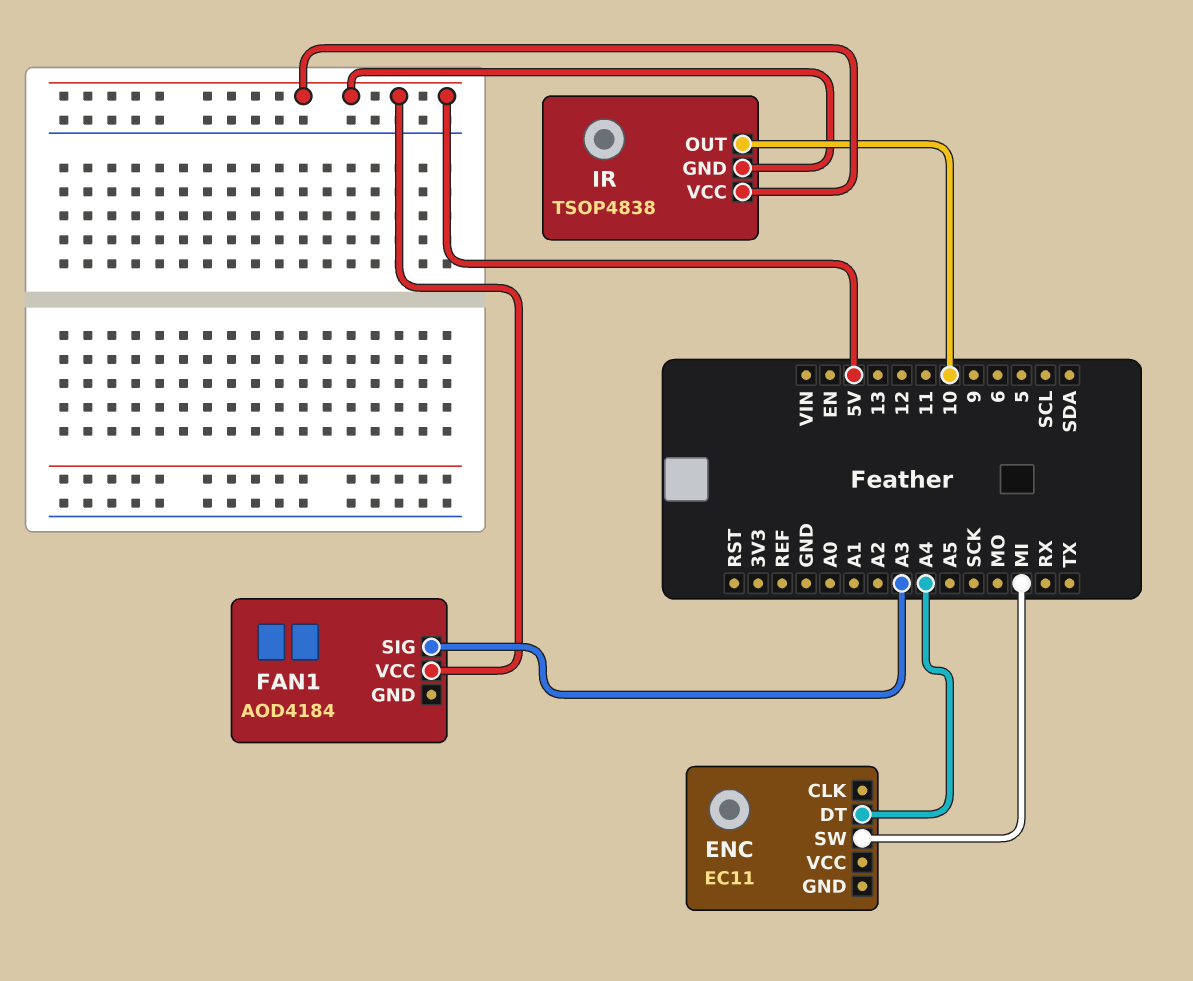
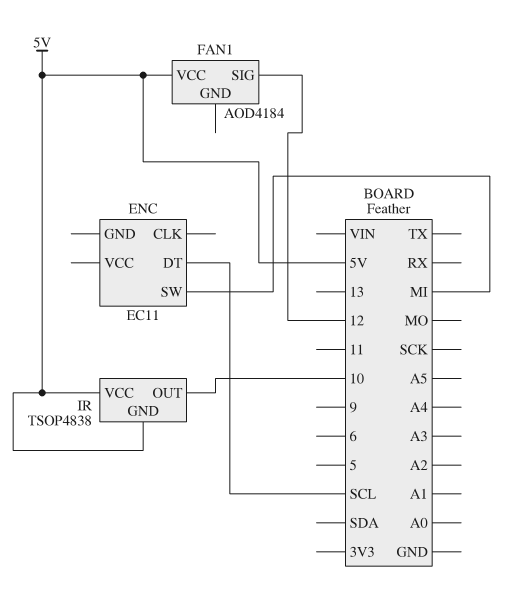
ENC pin DT: A4 -> SCL
FAN1 pin SIG: A3 -> 12

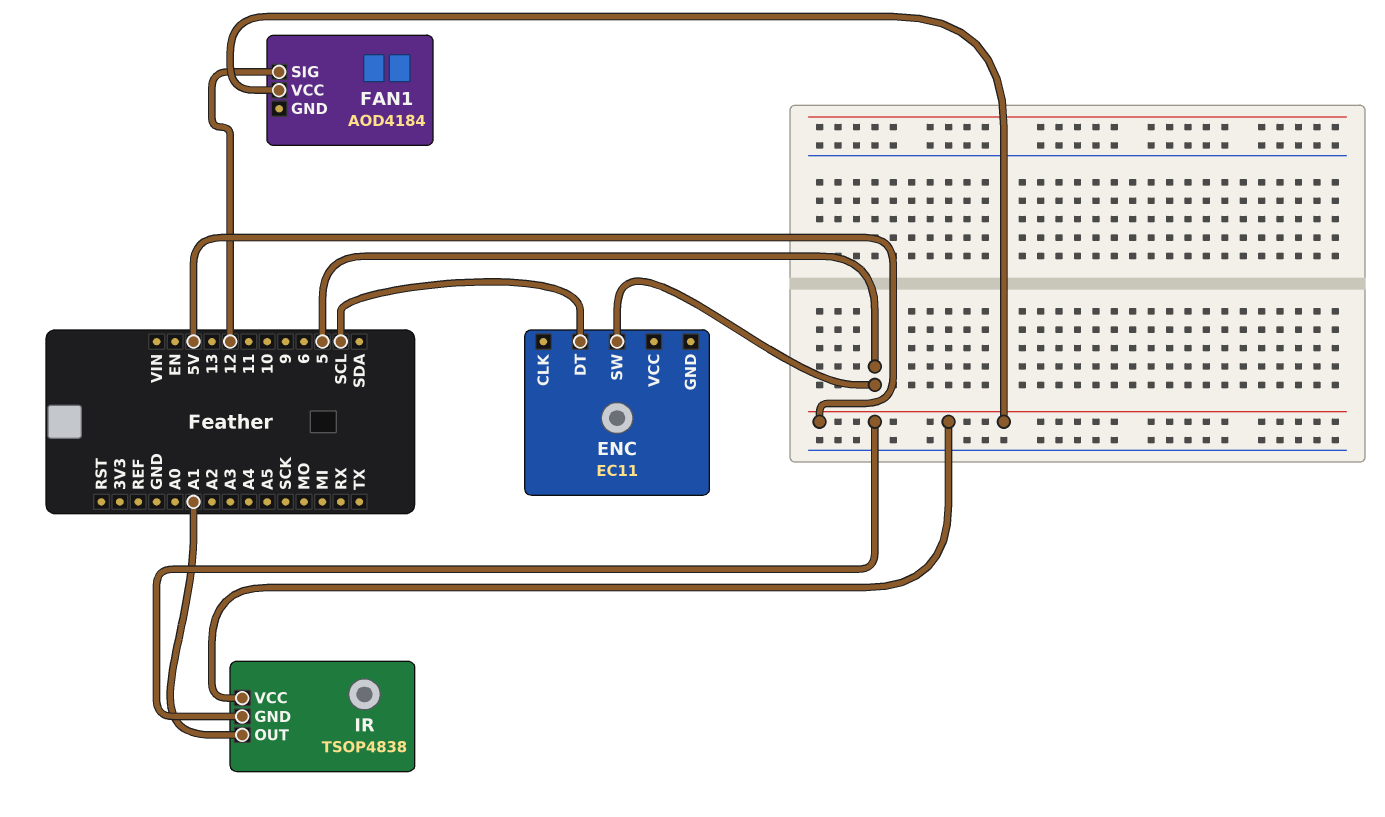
ENC pin SW: MI -> 5
IR pin OUT: 10 -> A1

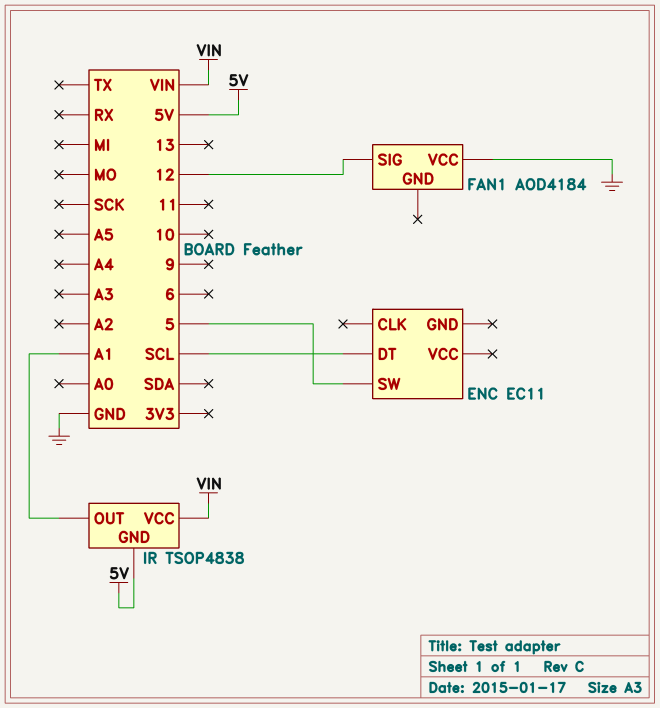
FAN1 pin VCC: 5V -> GND
IR pin VCC: 5V -> VIN

